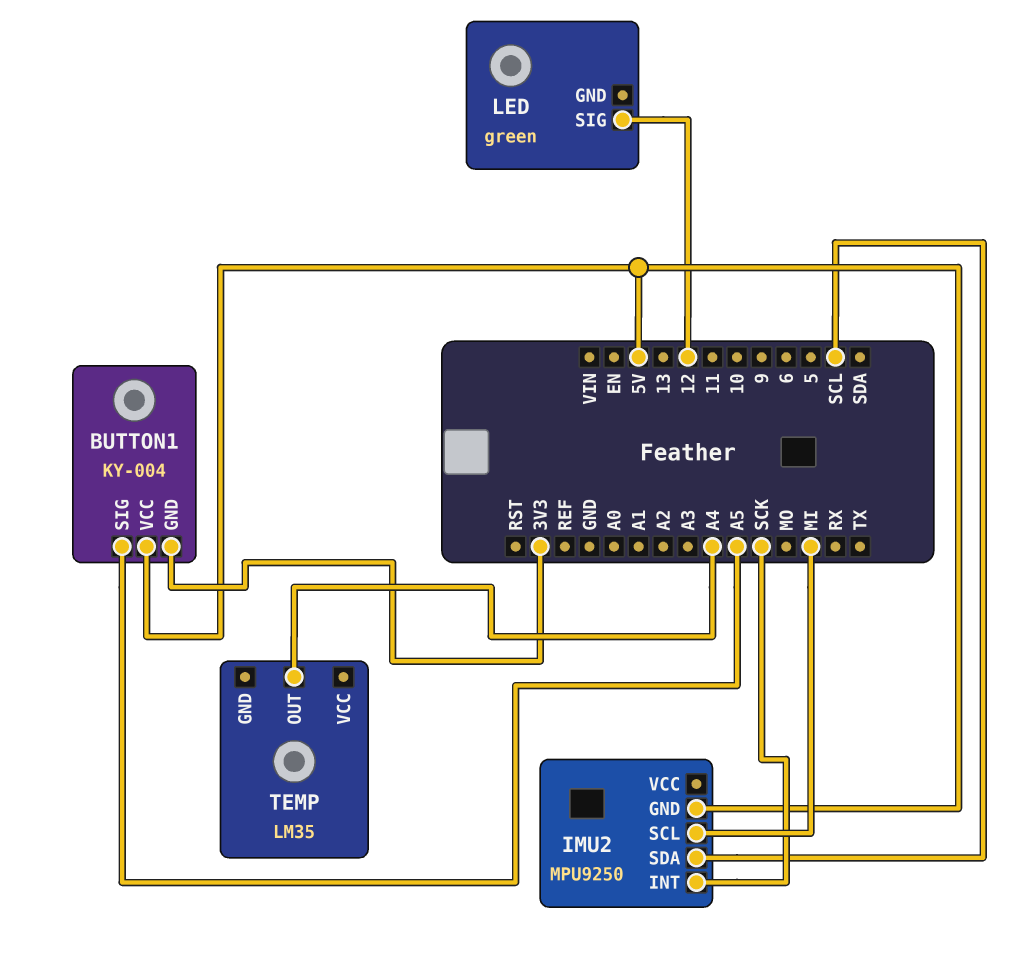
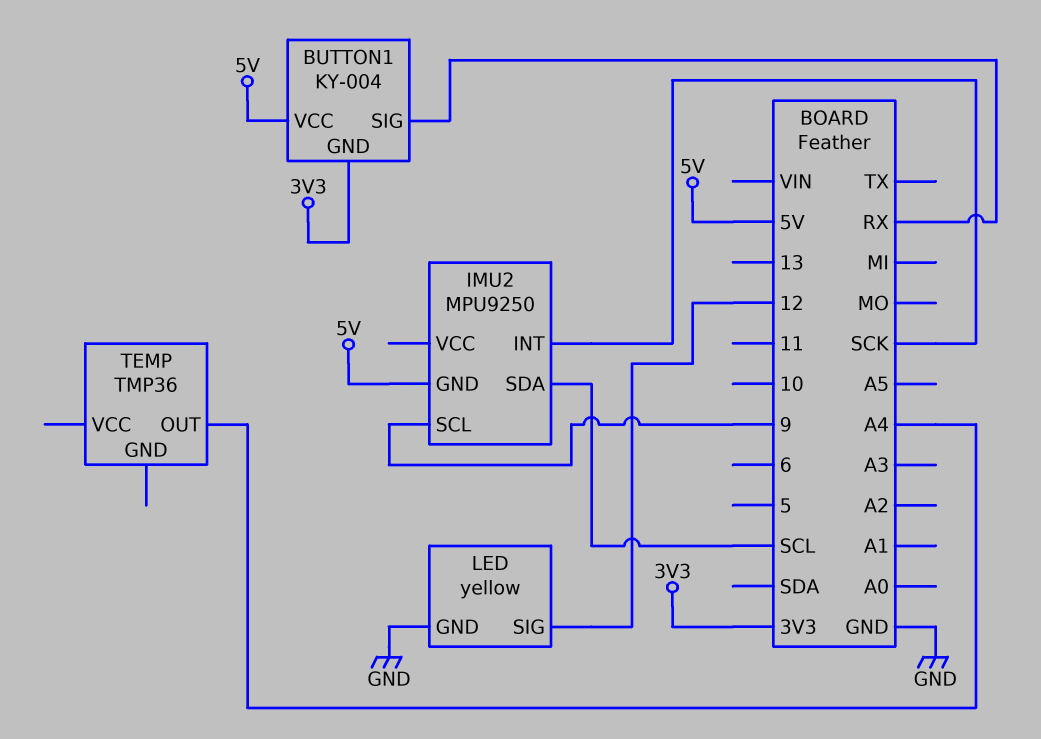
BUTTON1 pin SIG: A5 -> RX
IMU2 pin SCL: MI -> 9
LED: green -> yellow
LED pin GND: none -> GND
TEMP: LM35 -> TMP36

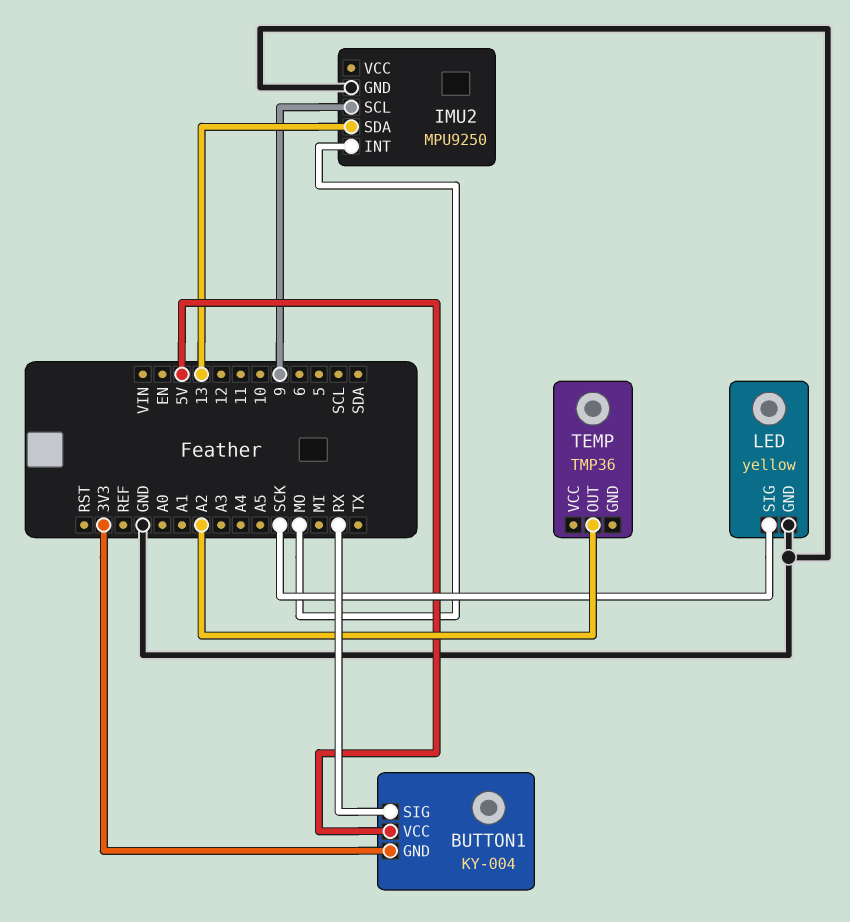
IMU2 pin GND: 5V -> GND
IMU2 pin INT: SCK -> MO
IMU2 pin SDA: SCL -> 13
LED pin SIG: 12 -> SCK
TEMP pin OUT: A4 -> A2

